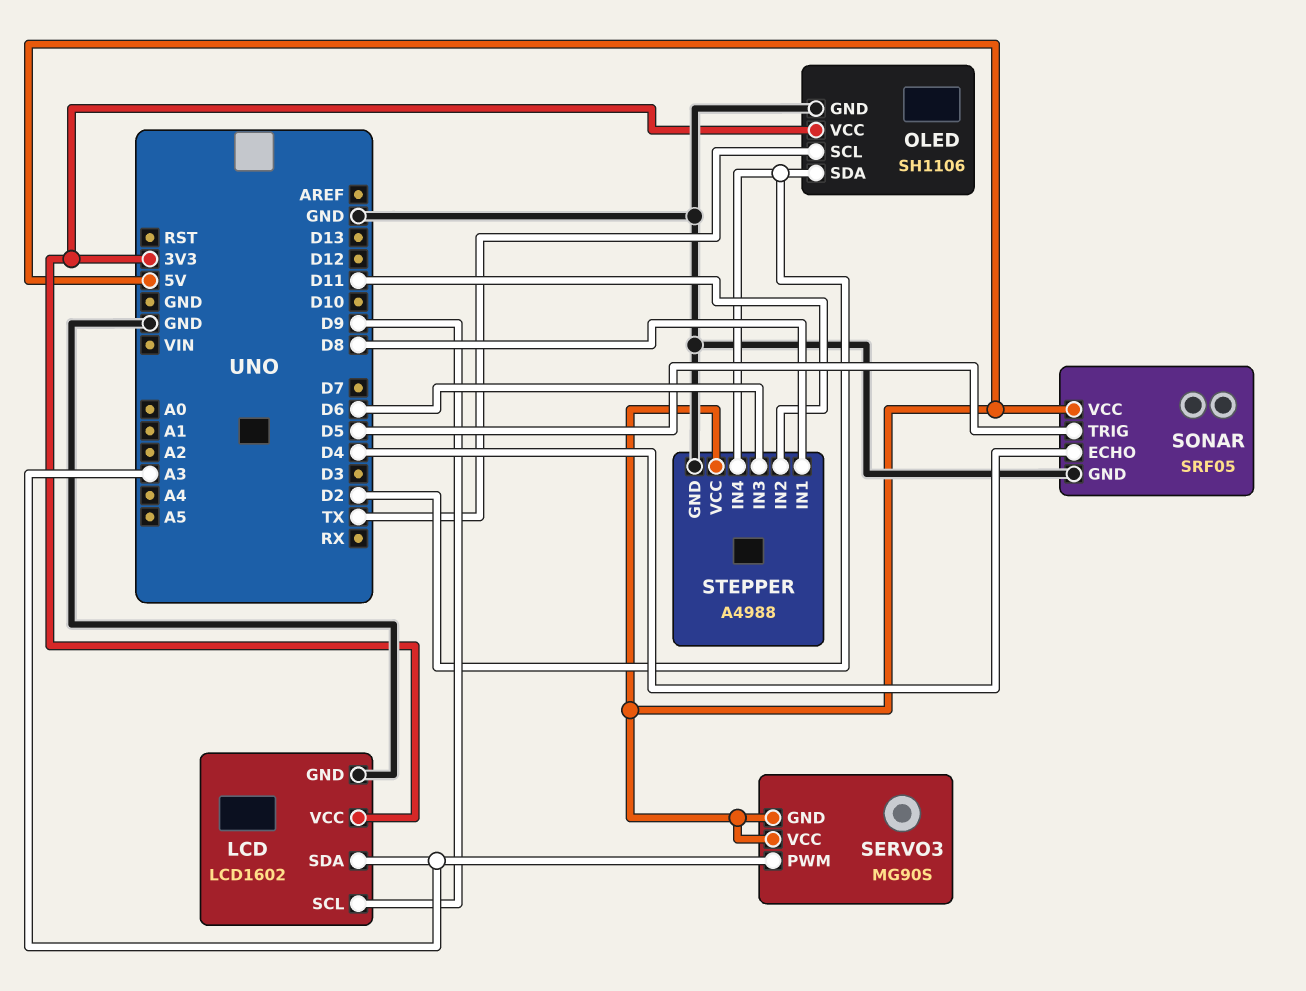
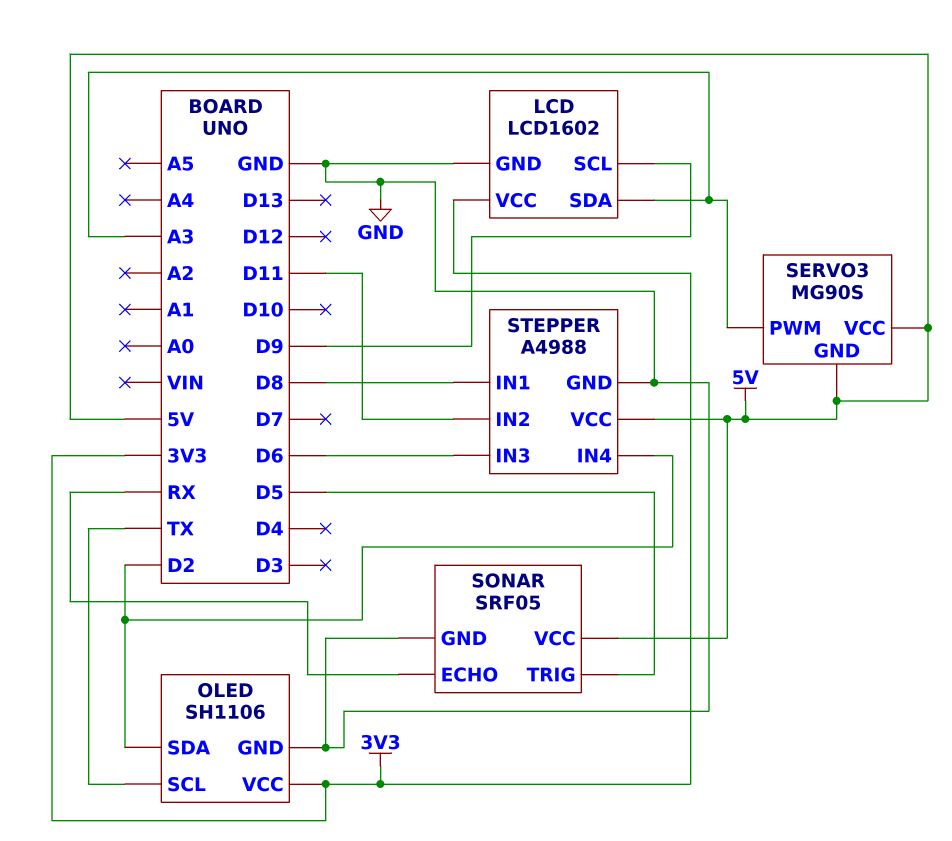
SONAR pin ECHO: D4 -> RX

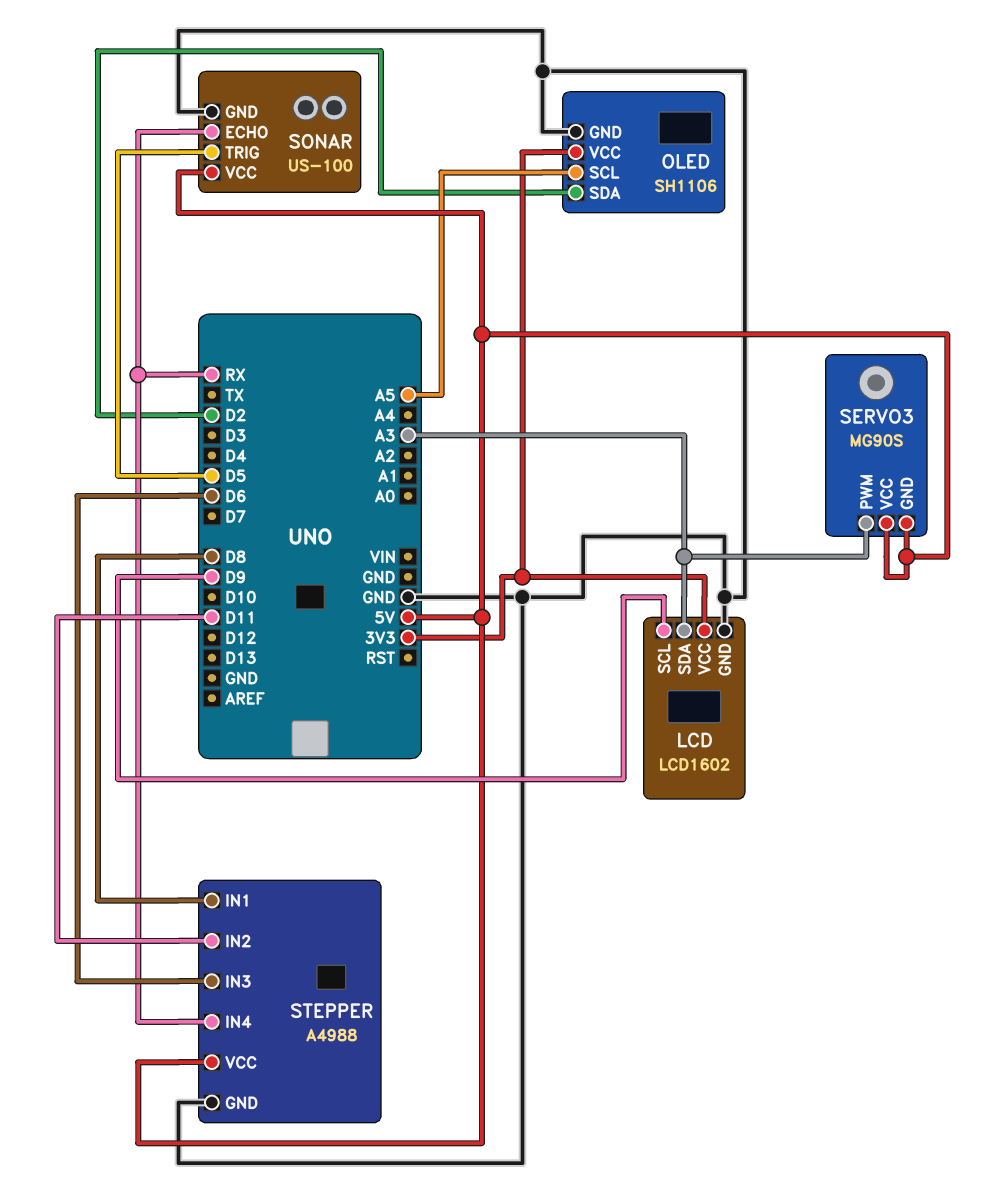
OLED pin SCL: TX -> A5
SONAR: SRF05 -> US-100
STEPPER pin IN4: D2 -> RX

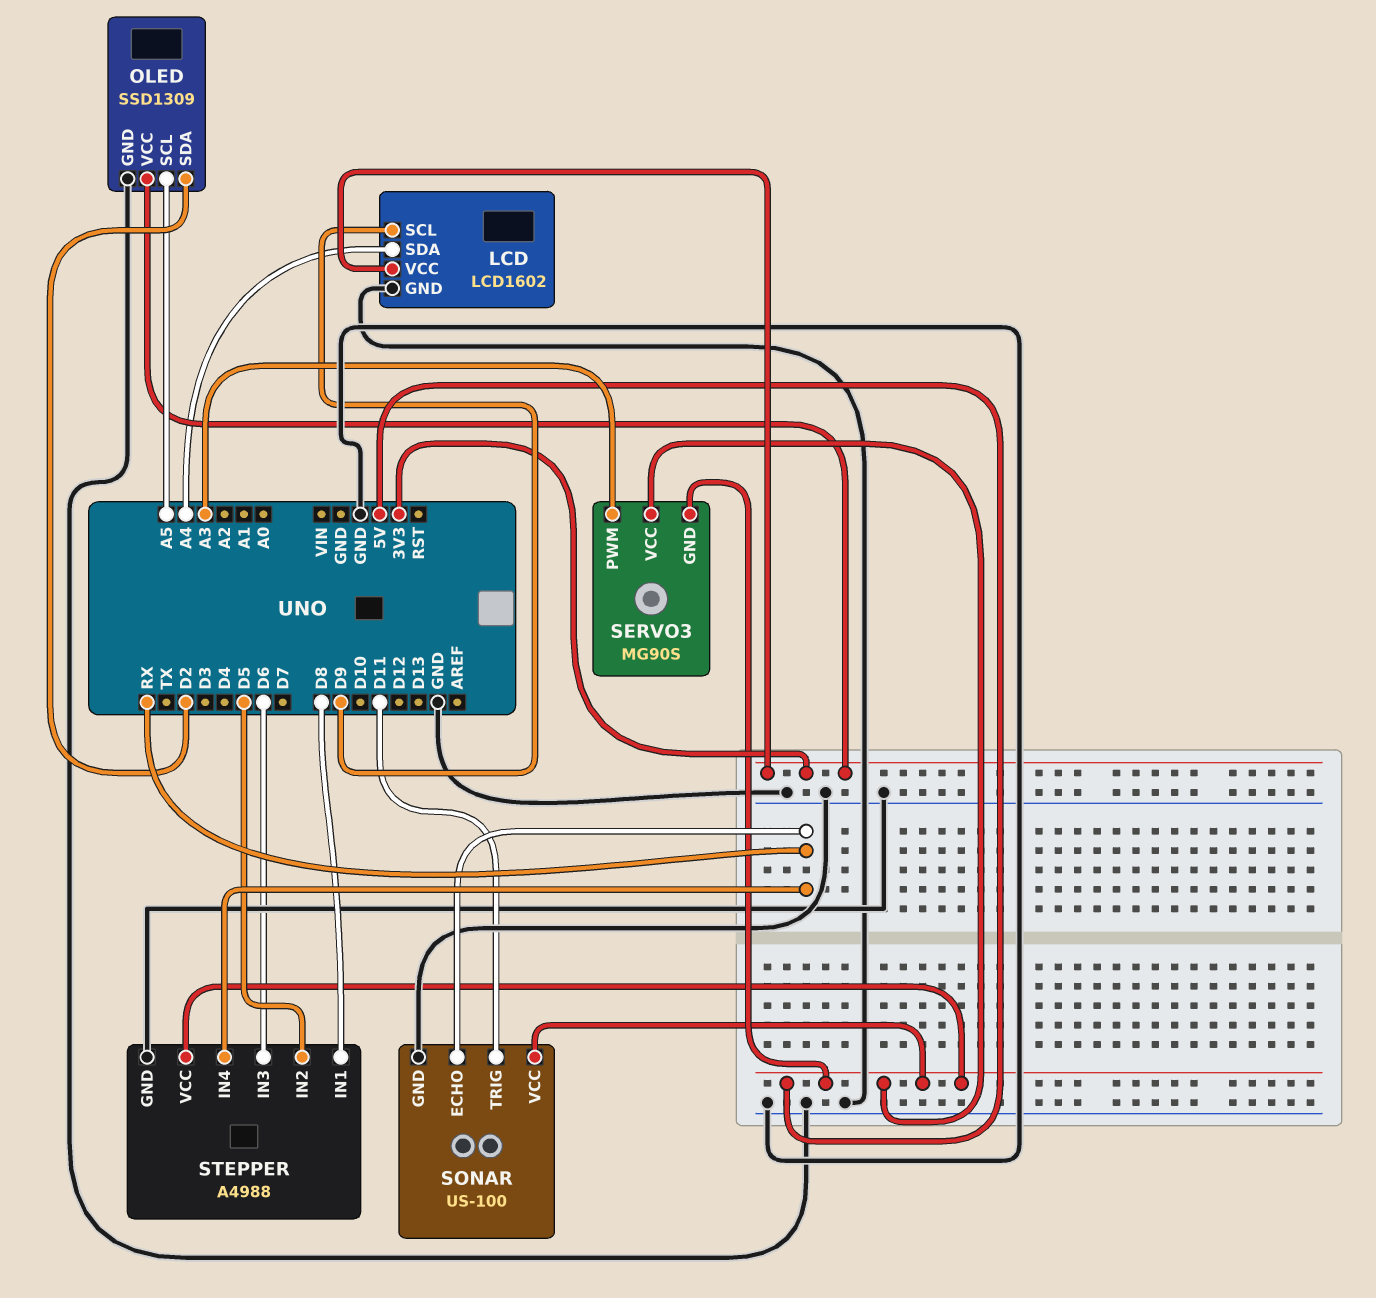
LCD pin SDA: A3 -> A4
OLED: SH1106 -> SSD1309
SONAR pin TRIG: D5 -> D11
STEPPER pin IN2: D11 -> D5

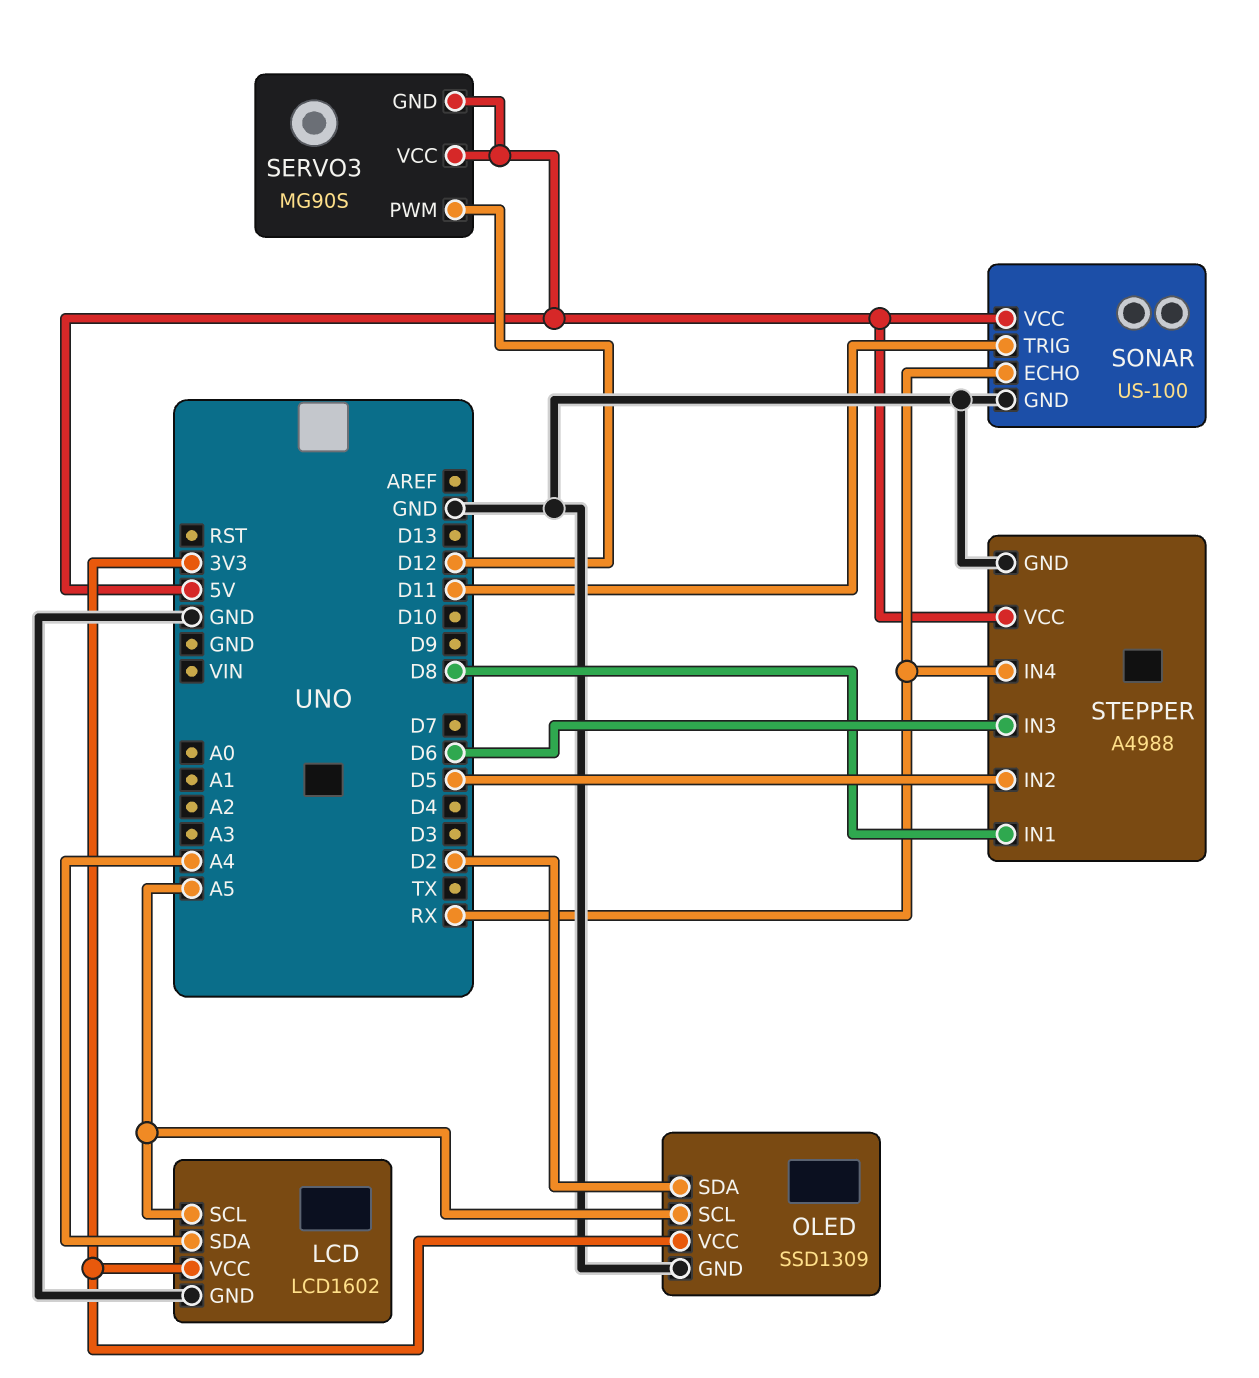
LCD pin SCL: D9 -> A5
SERVO3 pin PWM: A3 -> D12

